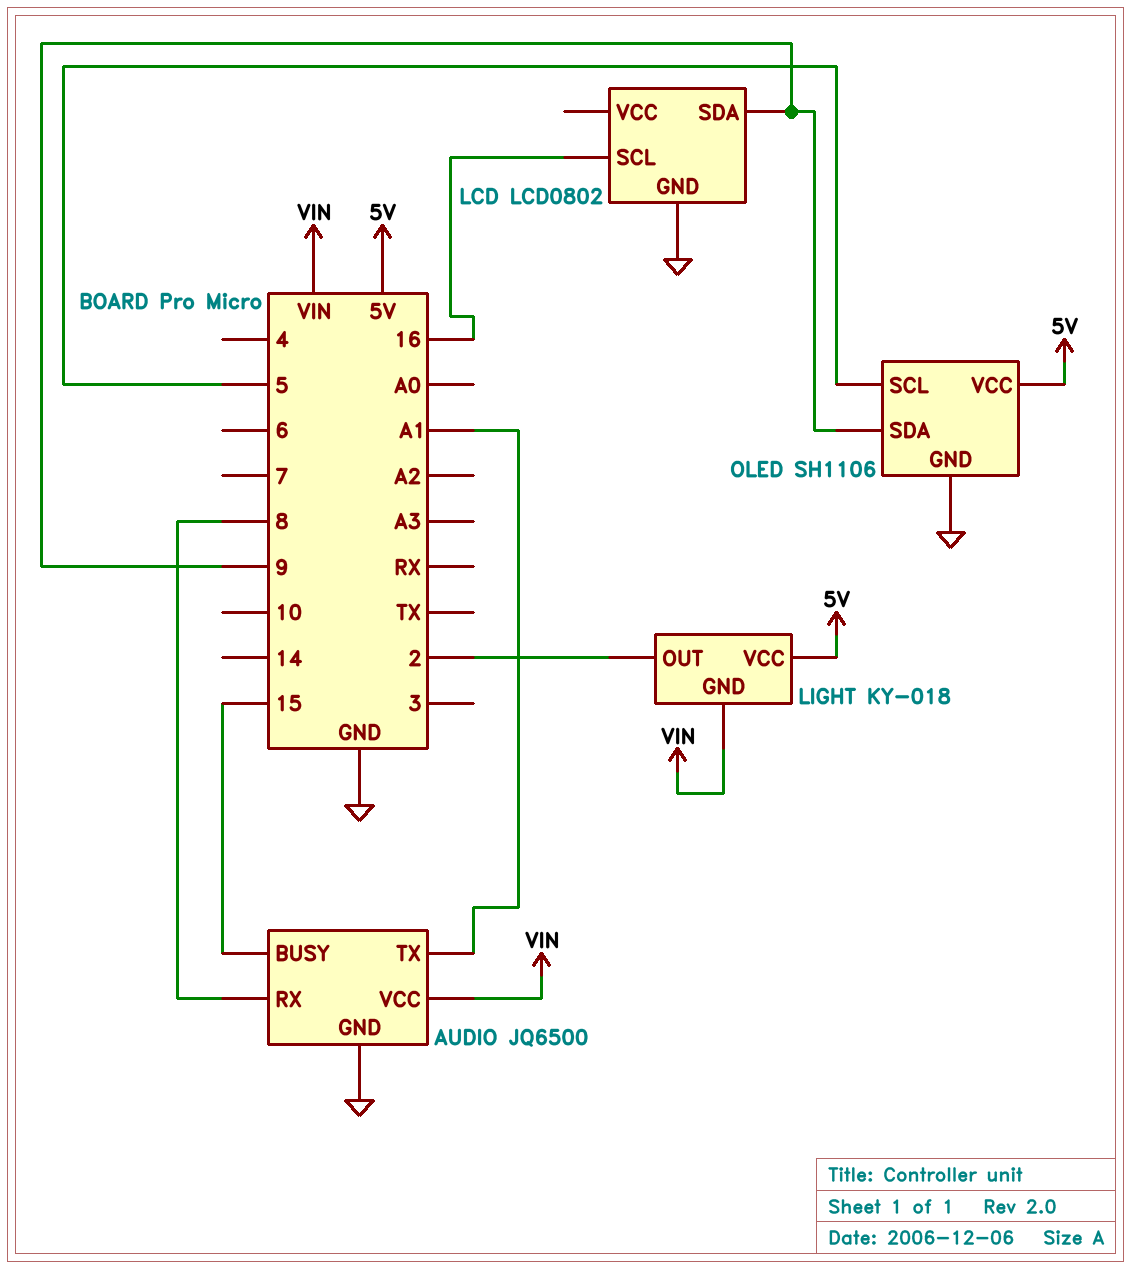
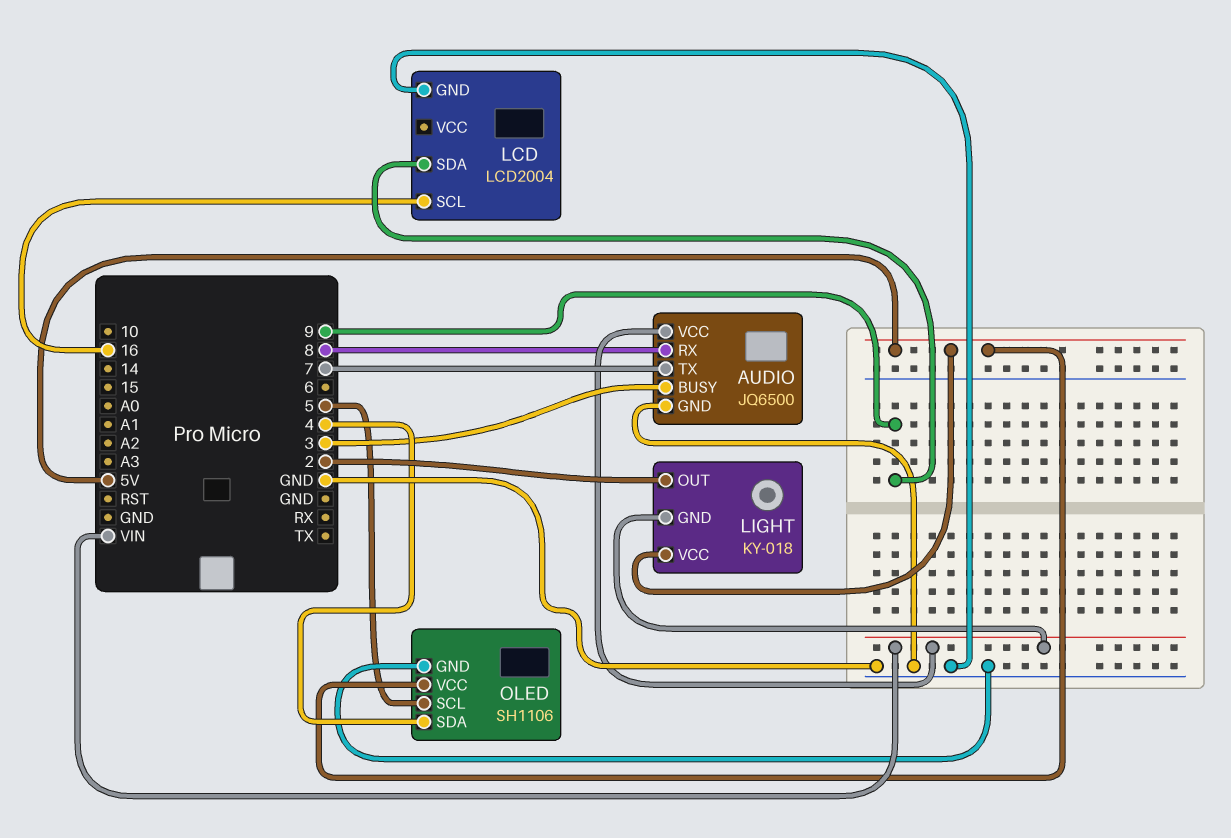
AUDIO pin BUSY: 15 -> 3
AUDIO pin TX: A1 -> 7
LCD: LCD0802 -> LCD2004
OLED pin SDA: 9 -> 4

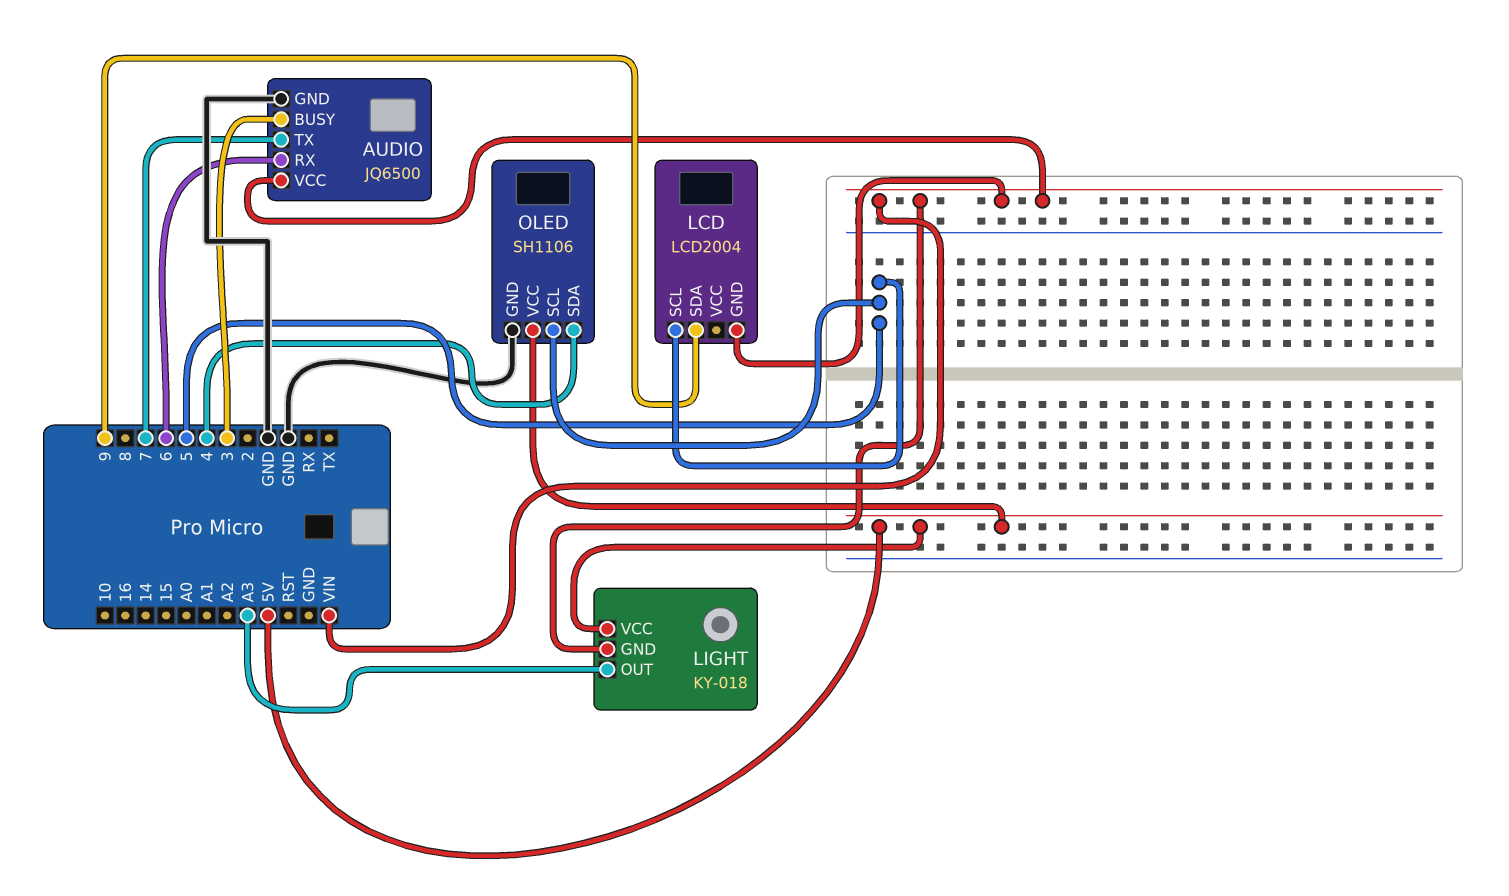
AUDIO pin RX: 8 -> 6
LCD pin GND: GND -> VIN
LCD pin SCL: 16 -> 5
LIGHT pin OUT: 2 -> A3

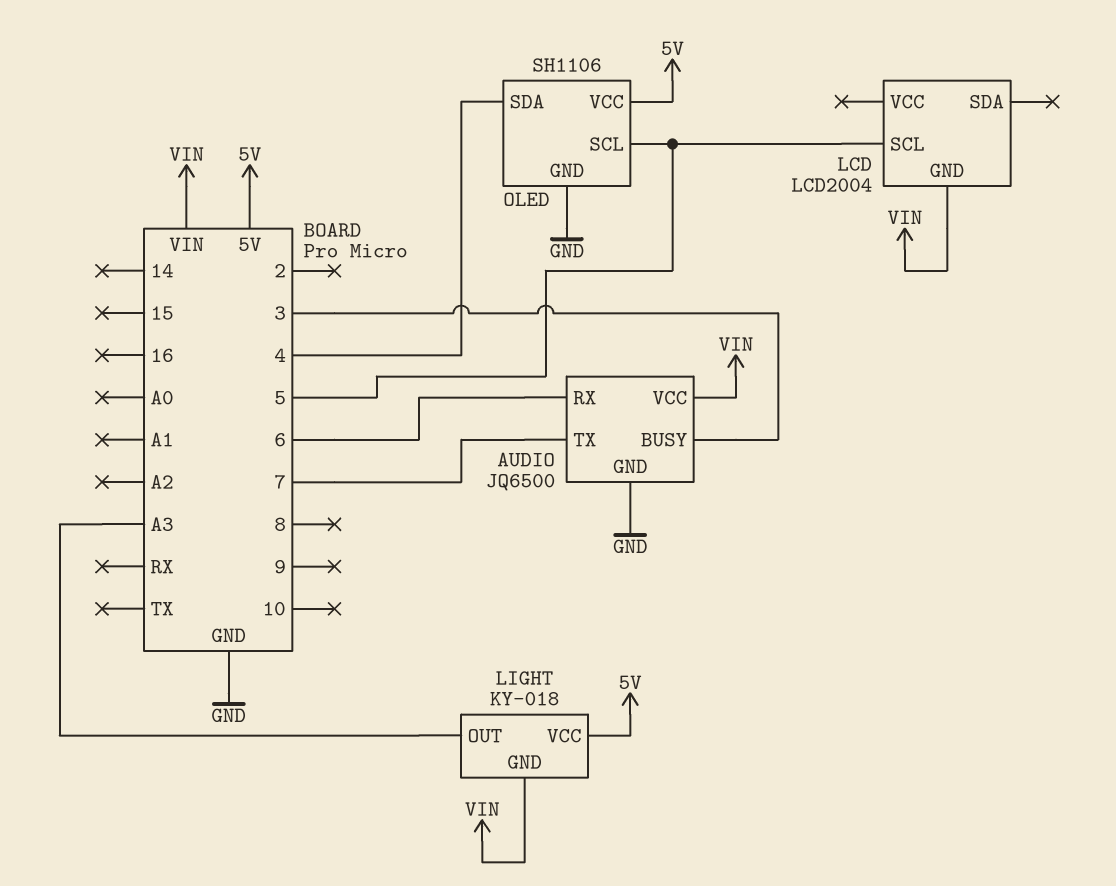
LCD pin SDA: 9 -> none

